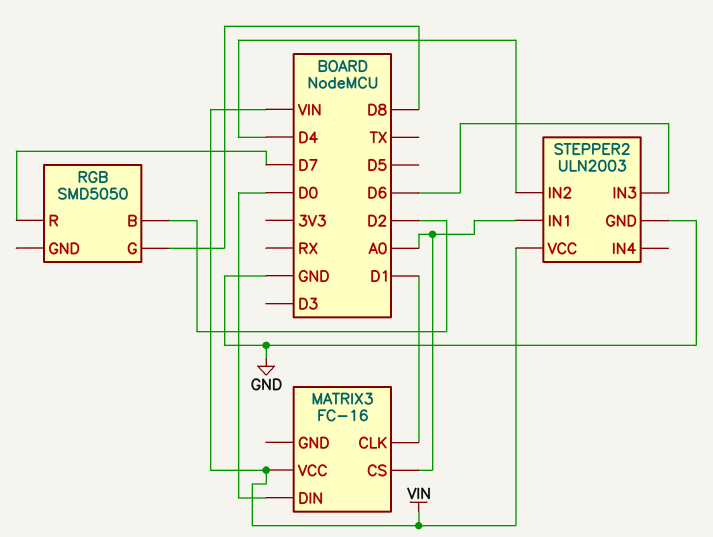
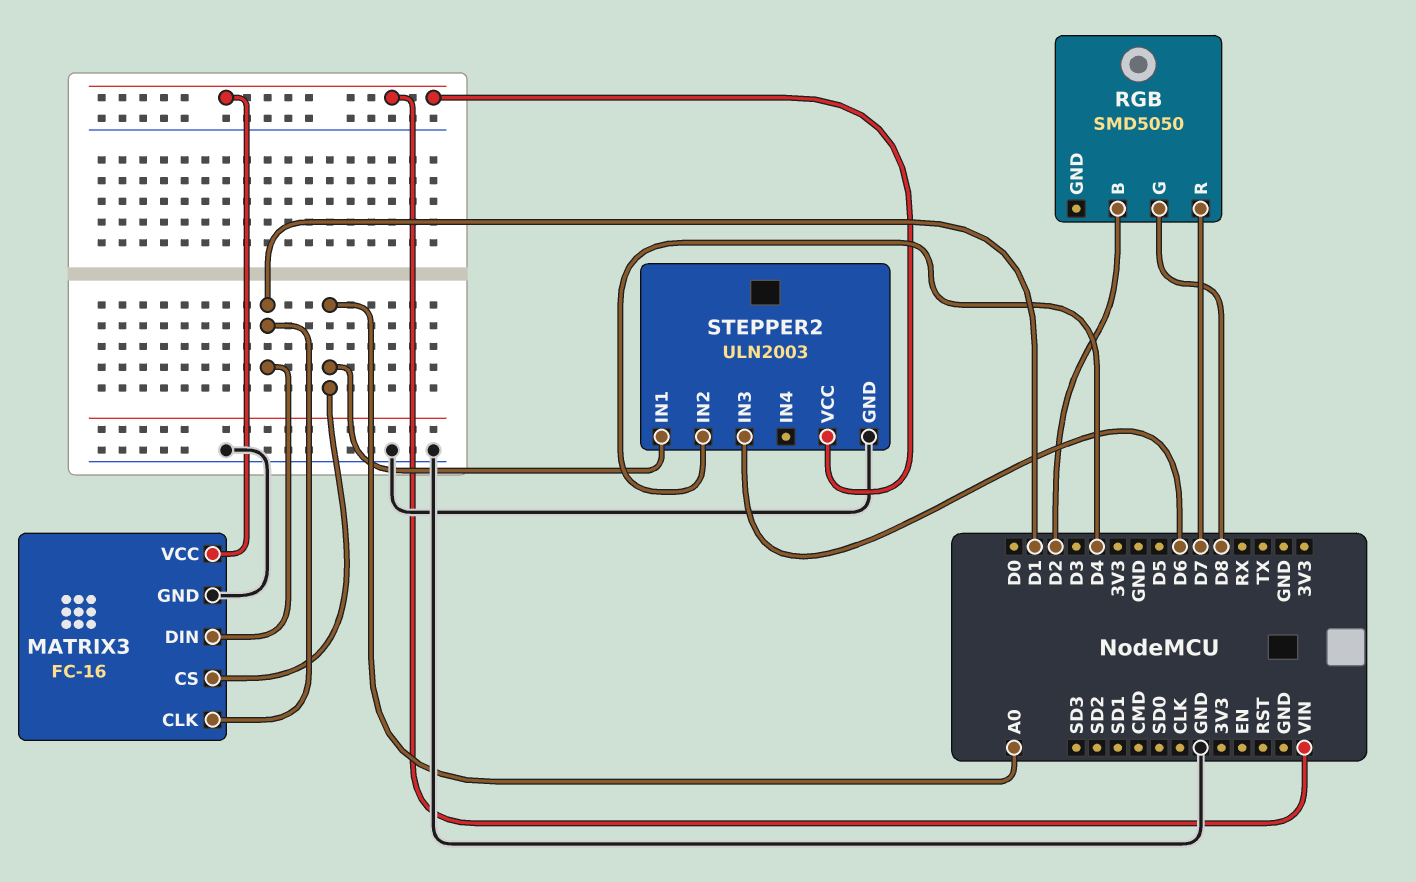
MATRIX3 pin DIN: D0 -> D1
MATRIX3 pin GND: none -> GND

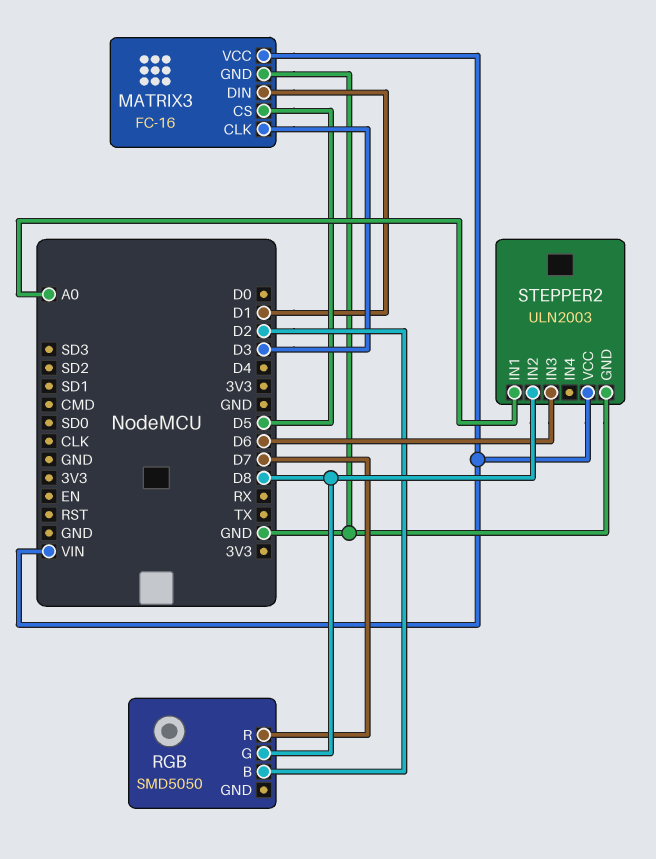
MATRIX3 pin CLK: D1 -> D3
MATRIX3 pin CS: A0 -> D5
STEPPER2 pin IN2: D4 -> D8

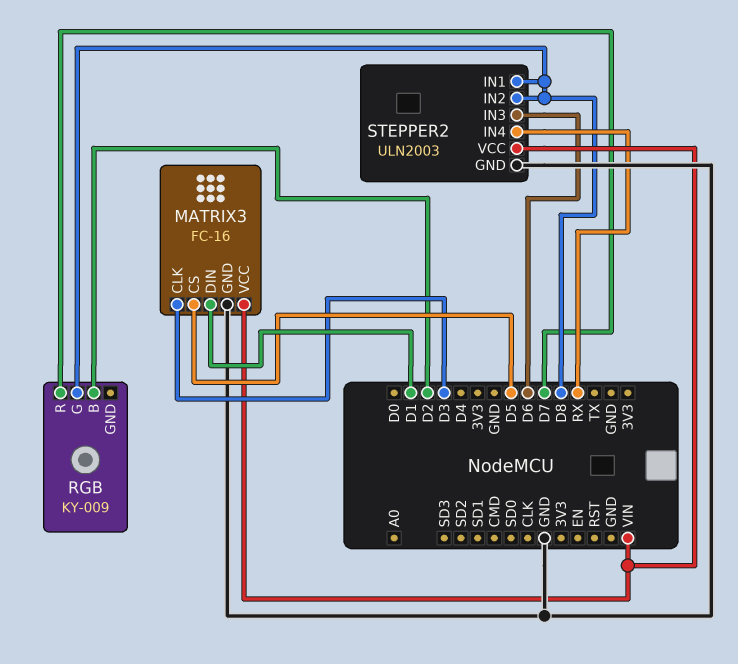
RGB: SMD5050 -> KY-009
STEPPER2 pin IN1: A0 -> D8
STEPPER2 pin IN4: none -> RX

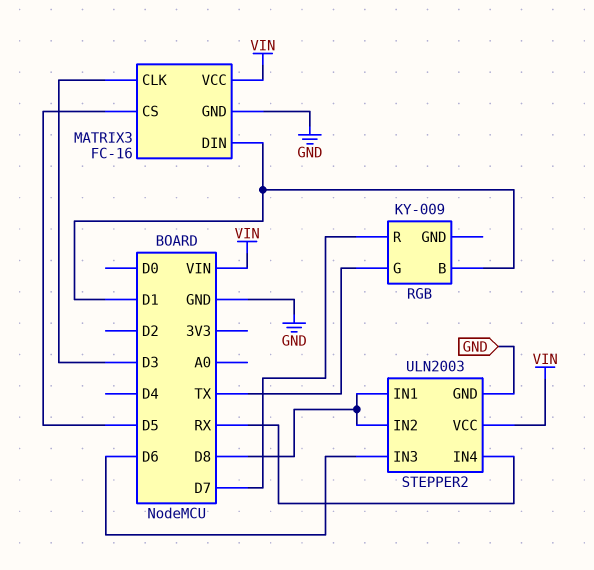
RGB pin B: D2 -> D1
RGB pin G: D8 -> TX

